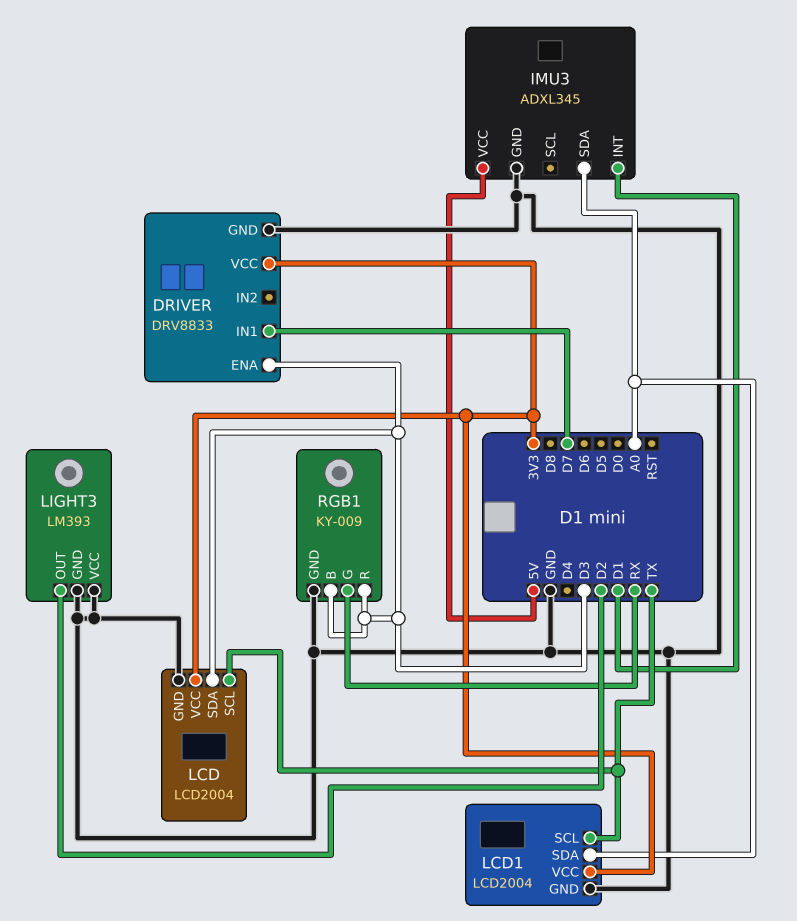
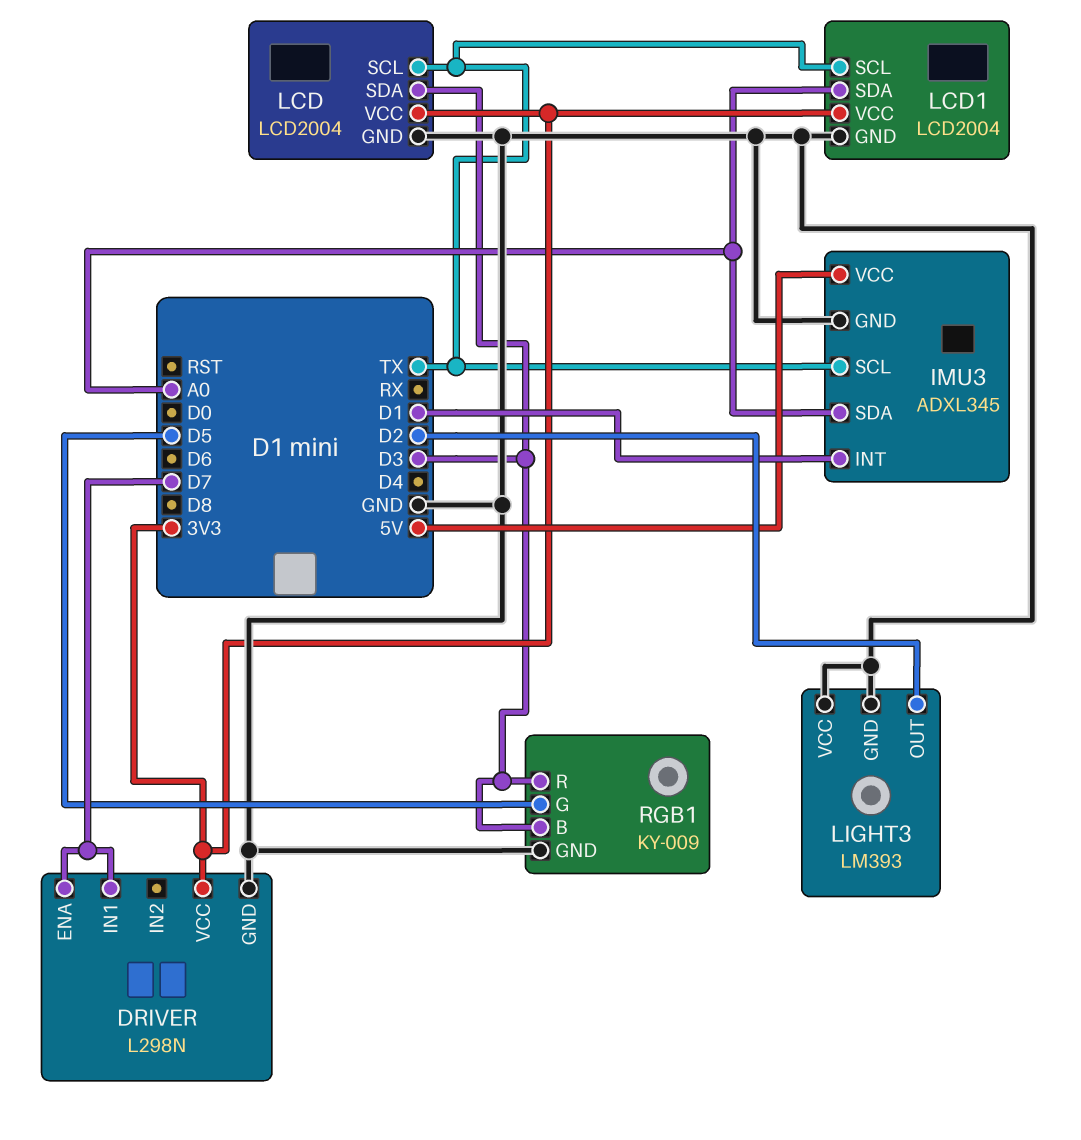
DRIVER: DRV8833 -> L298N
DRIVER pin ENA: D3 -> D7
IMU3 pin SCL: none -> TX
RGB1 pin G: RX -> D5

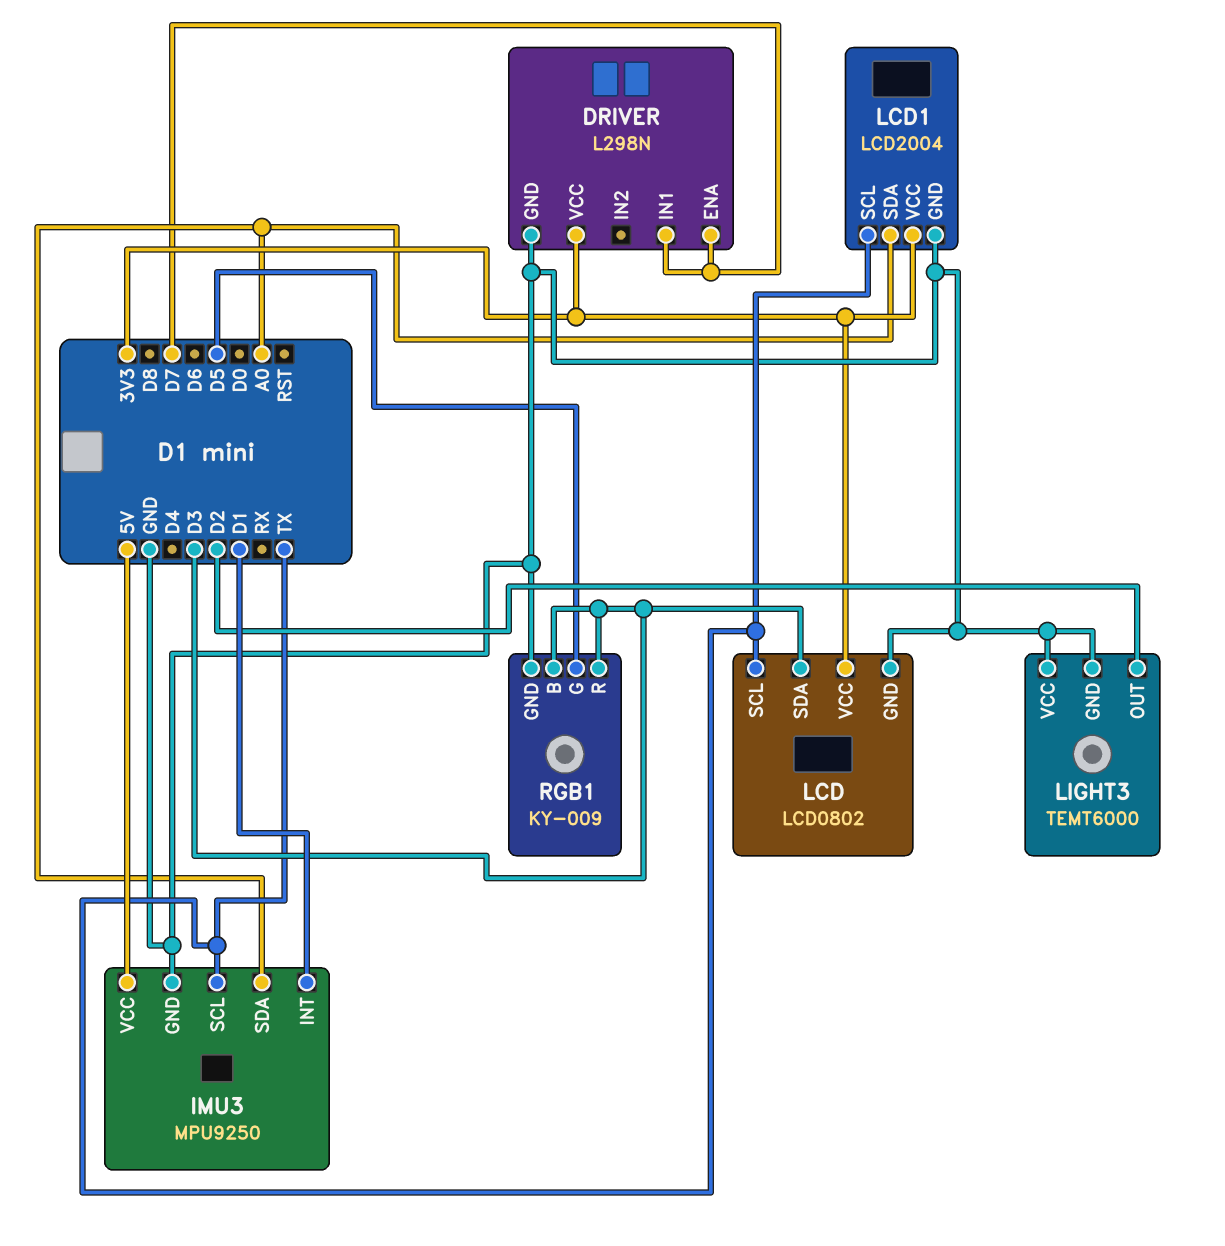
IMU3: ADXL345 -> MPU9250
LCD: LCD2004 -> LCD0802
LIGHT3: LM393 -> TEMT6000

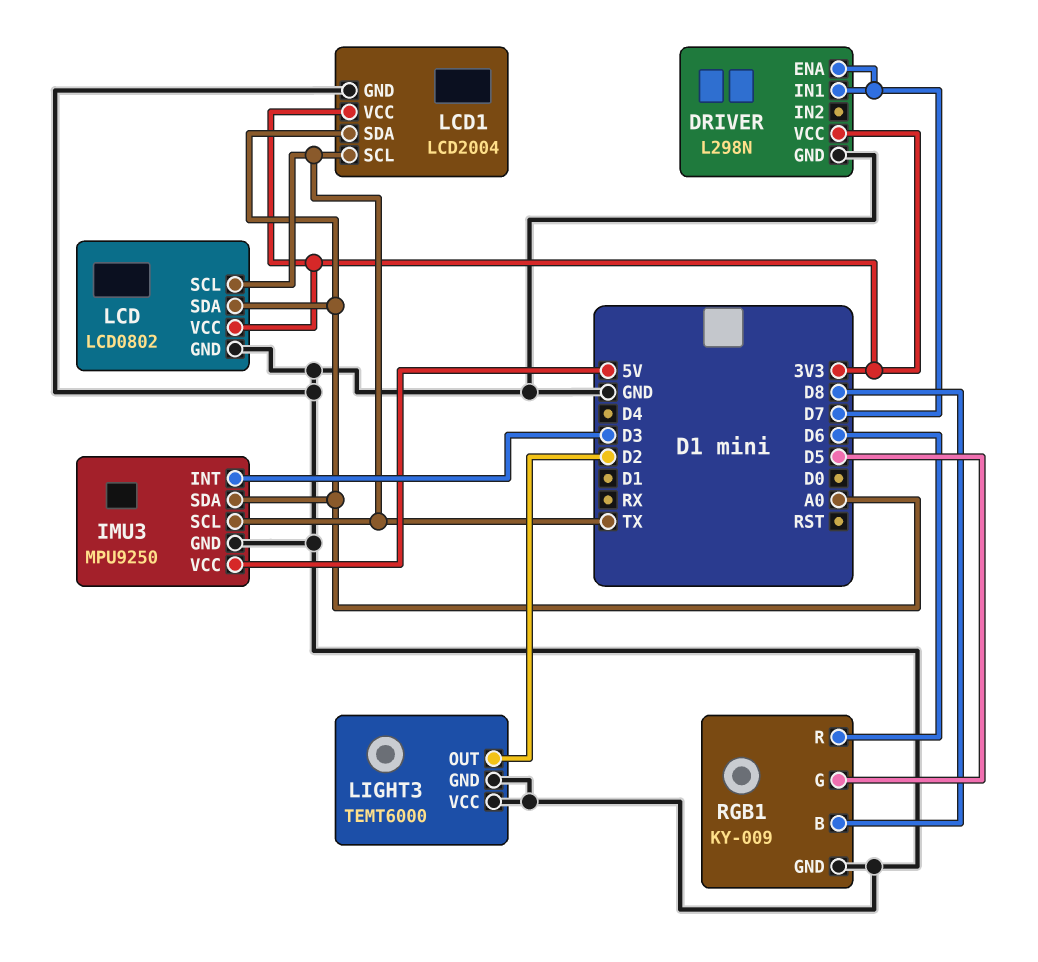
IMU3 pin INT: D1 -> D3
LCD pin SDA: D3 -> A0
RGB1 pin B: D3 -> D8
RGB1 pin R: D3 -> D6

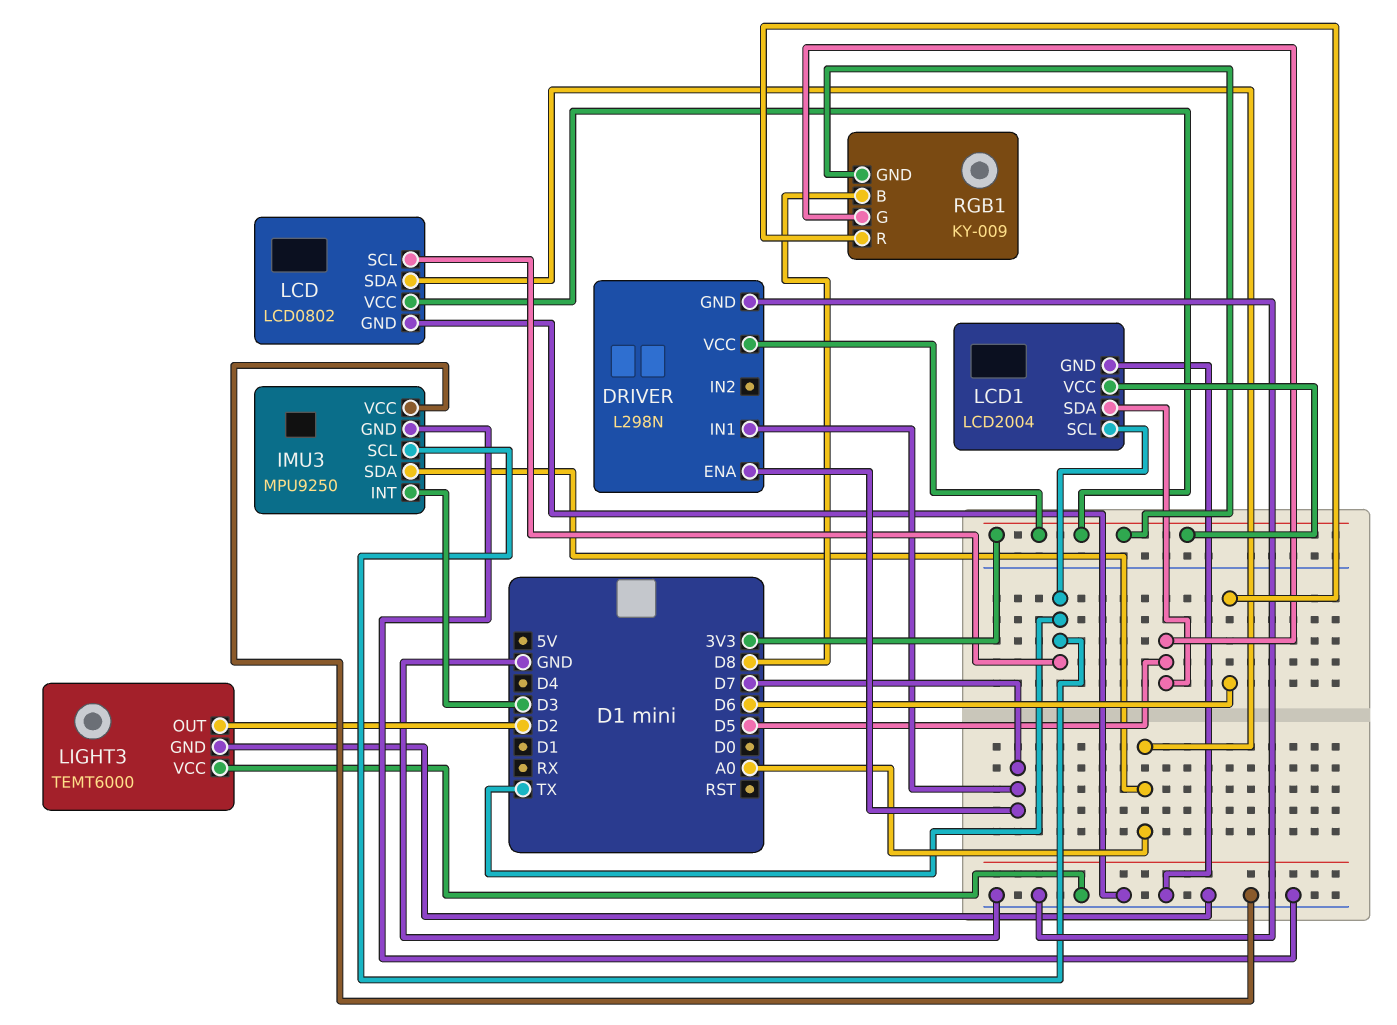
IMU3 pin VCC: 5V -> GND
LCD1 pin SDA: A0 -> D5
RGB1 pin GND: GND -> 3V3

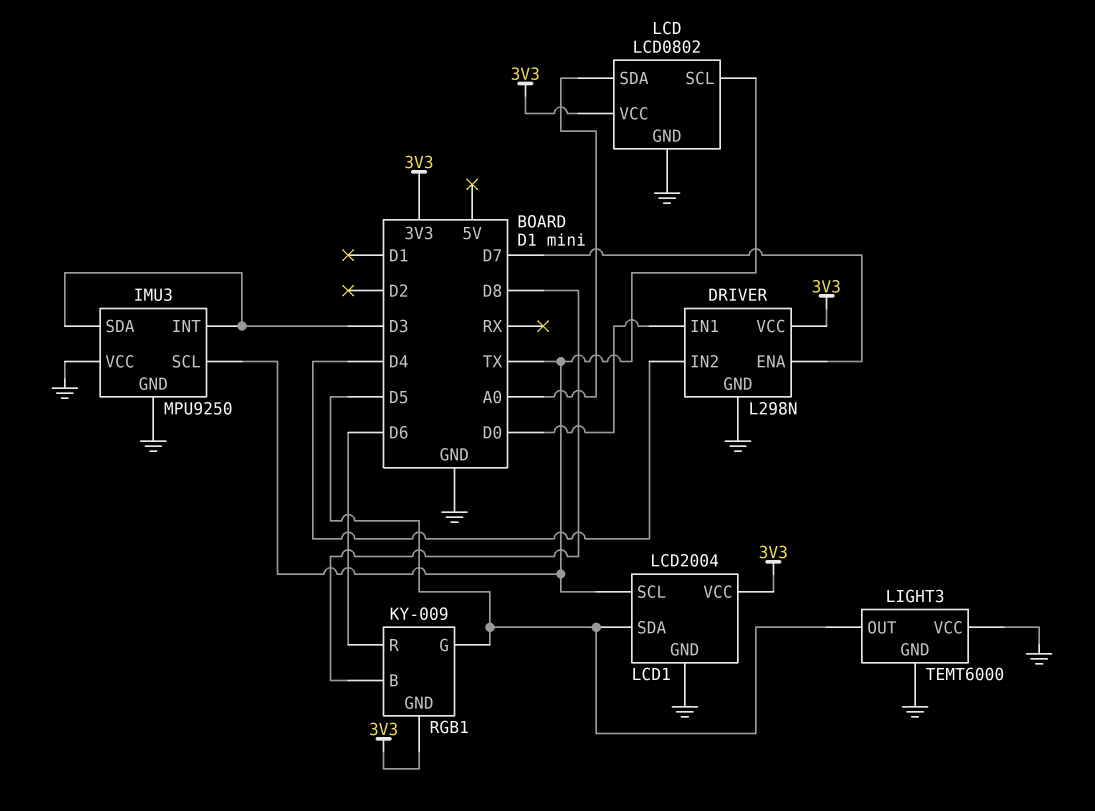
DRIVER pin IN1: D7 -> D0
DRIVER pin IN2: none -> D4
IMU3 pin SDA: A0 -> D3
LIGHT3 pin OUT: D2 -> D5

